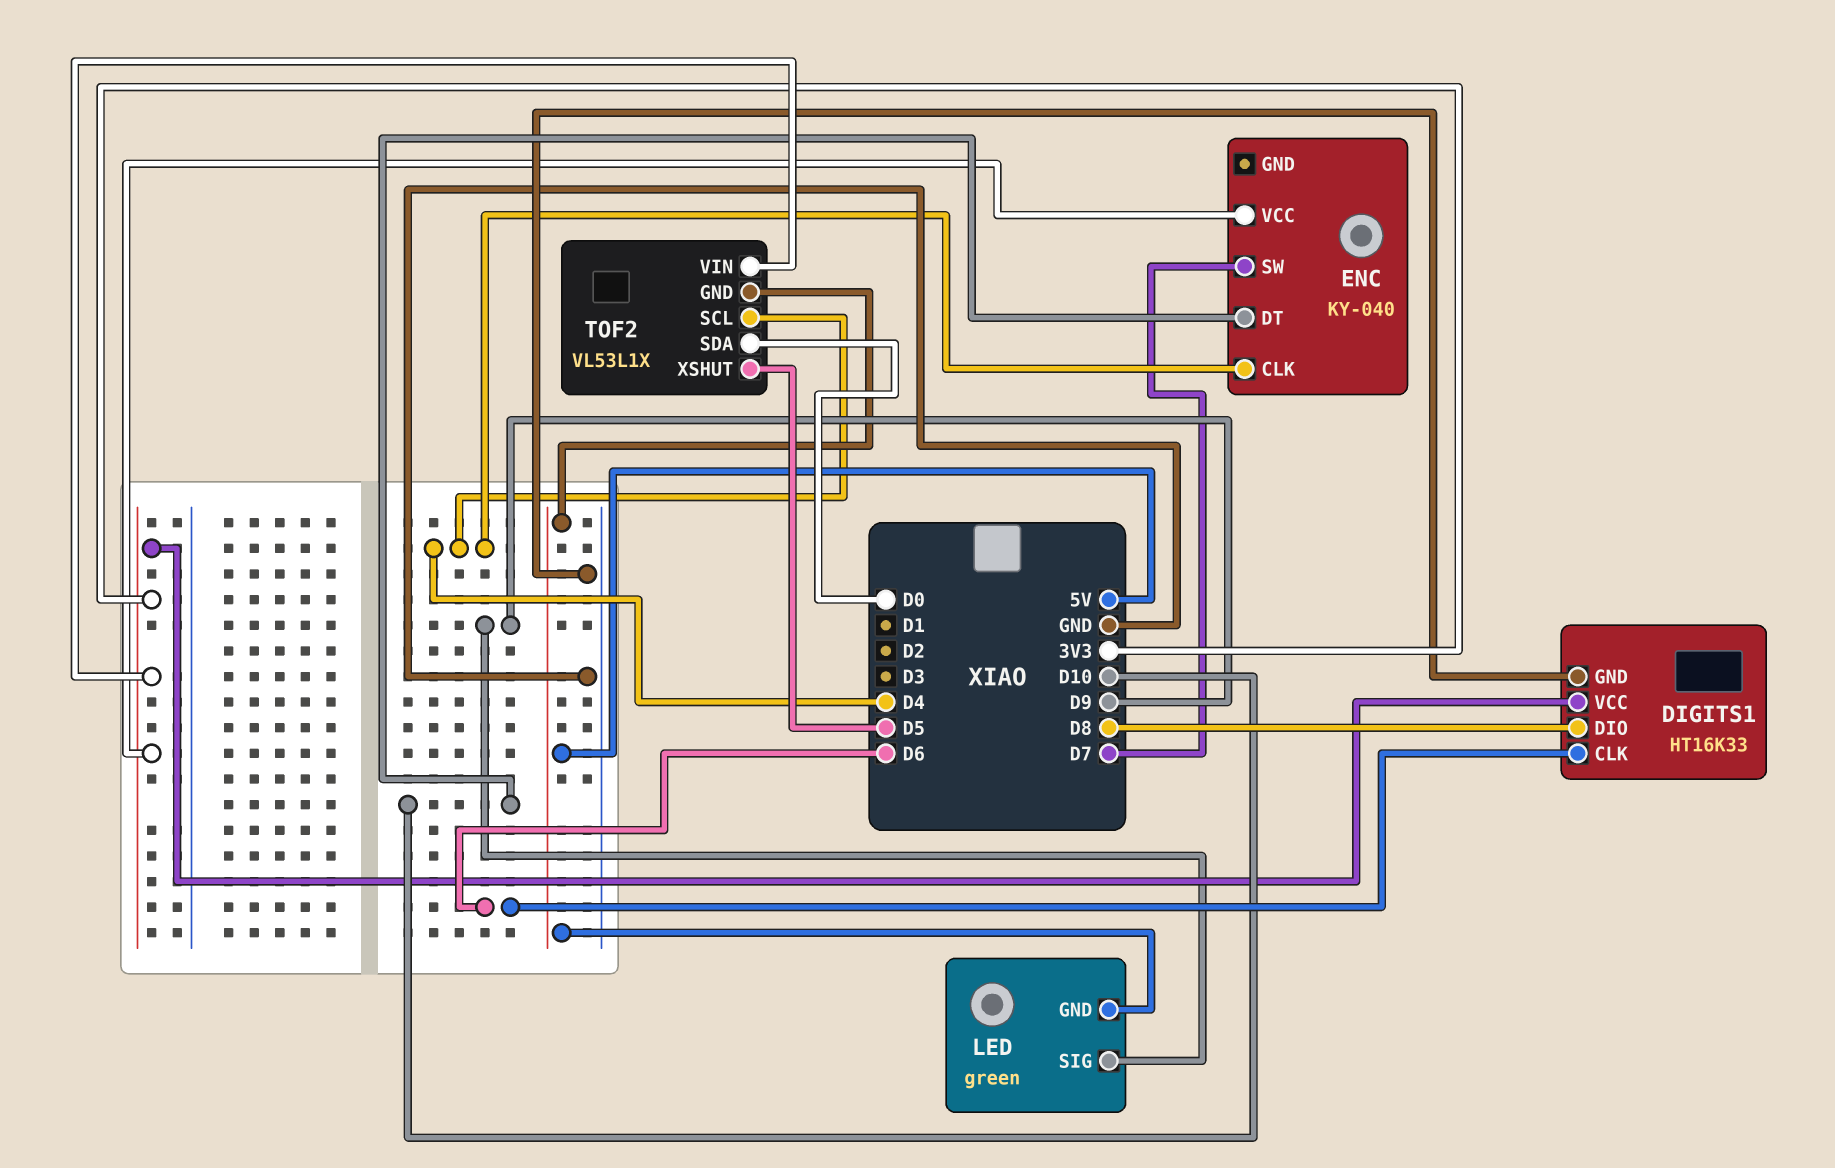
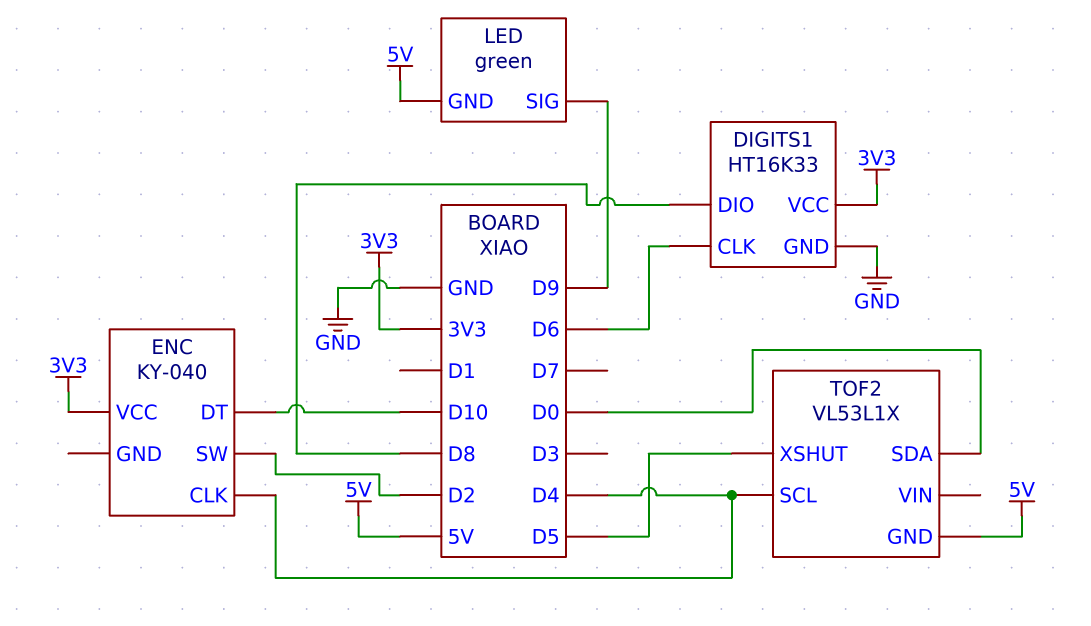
ENC pin SW: D7 -> D2
TOF2 pin VIN: 3V3 -> none

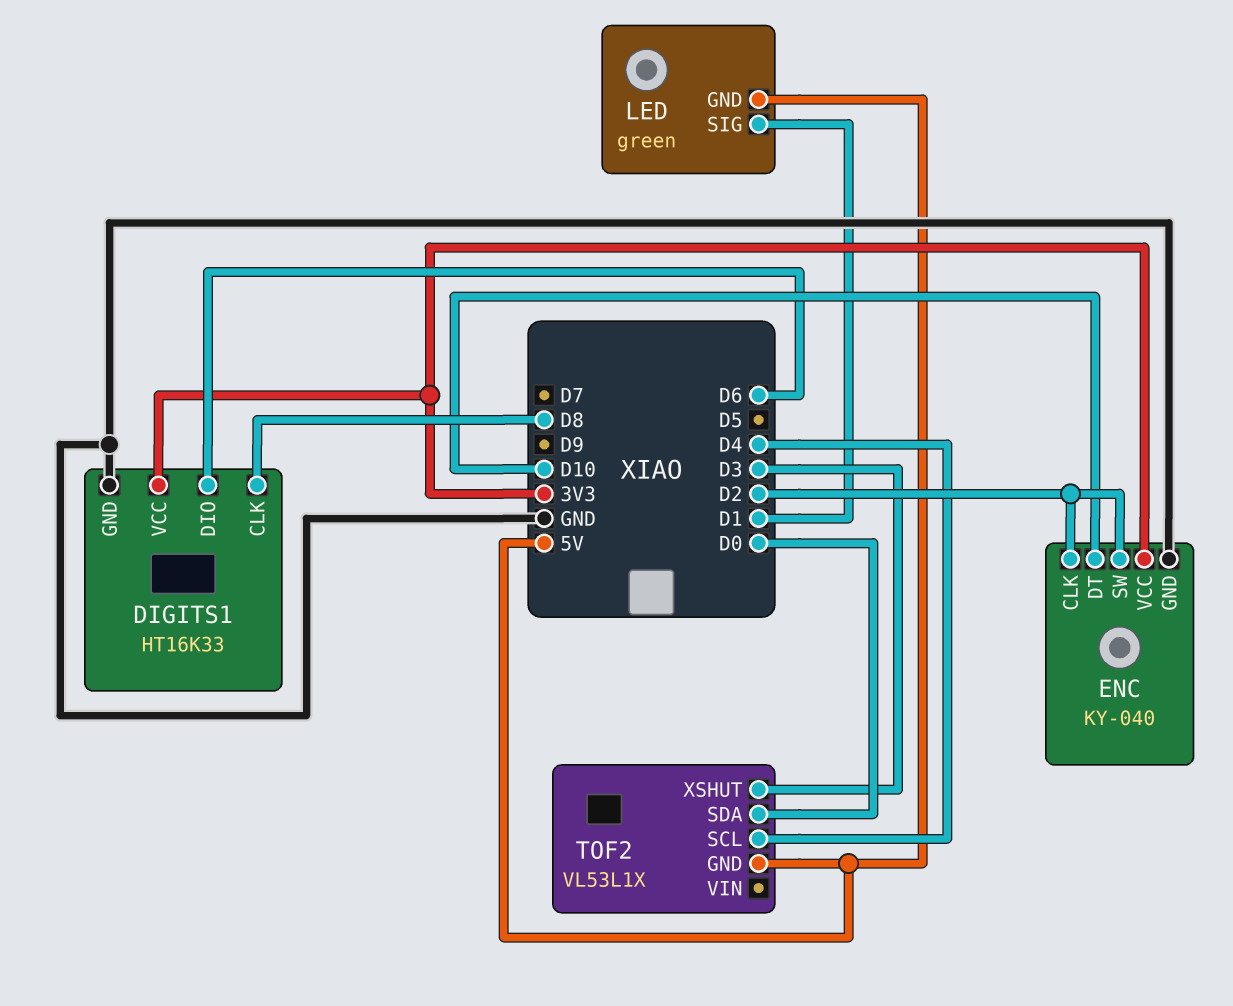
DIGITS1 pin CLK: D6 -> D8
DIGITS1 pin DIO: D8 -> D6
ENC pin CLK: D4 -> D2
ENC pin GND: none -> GND
LED pin SIG: D9 -> D1
TOF2 pin XSHUT: D5 -> D3

